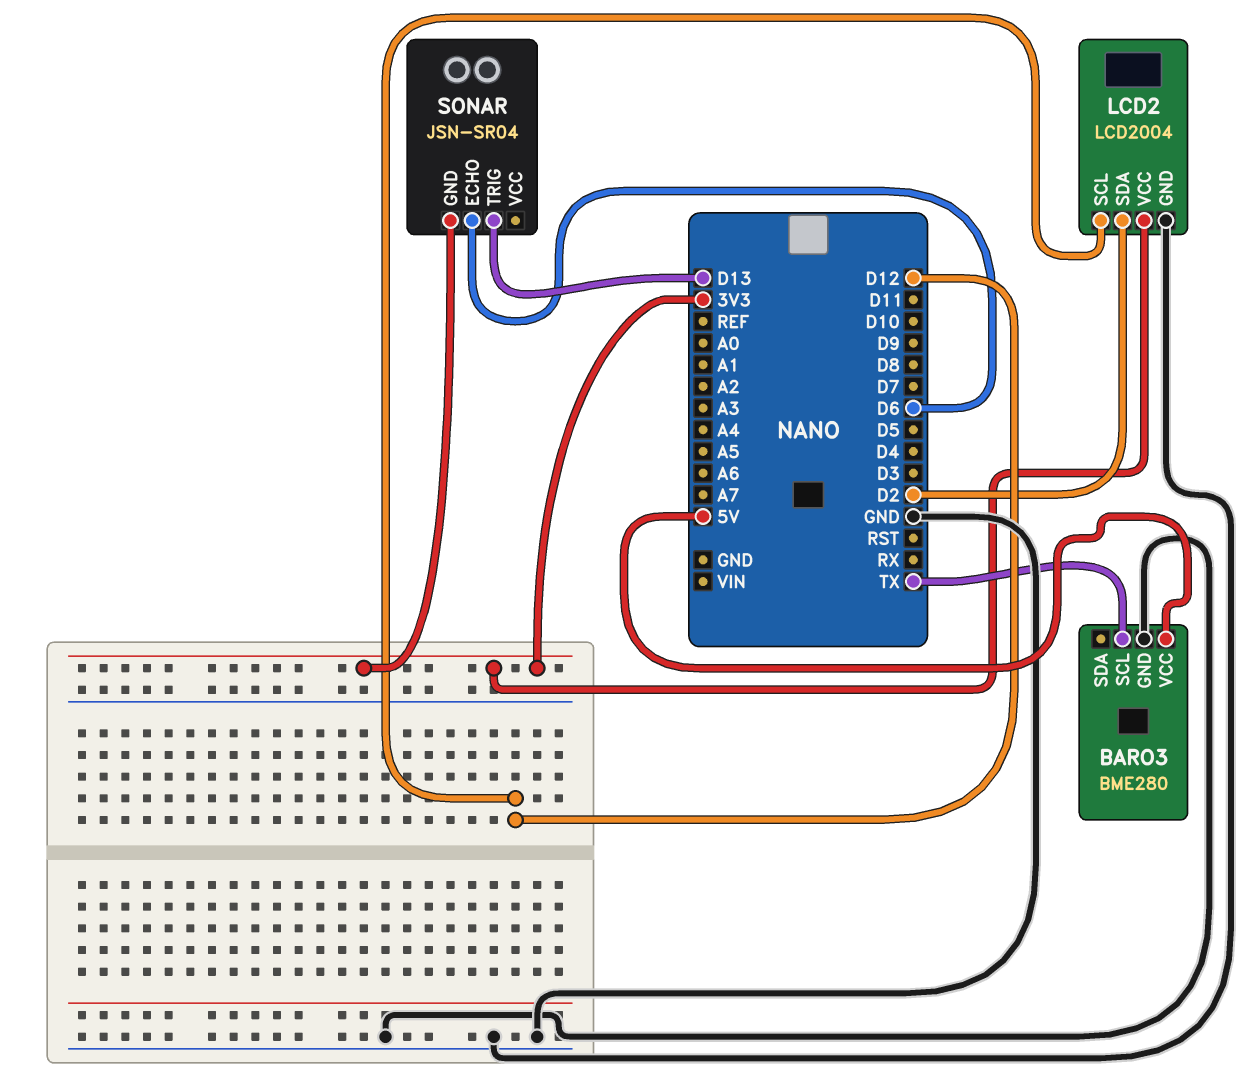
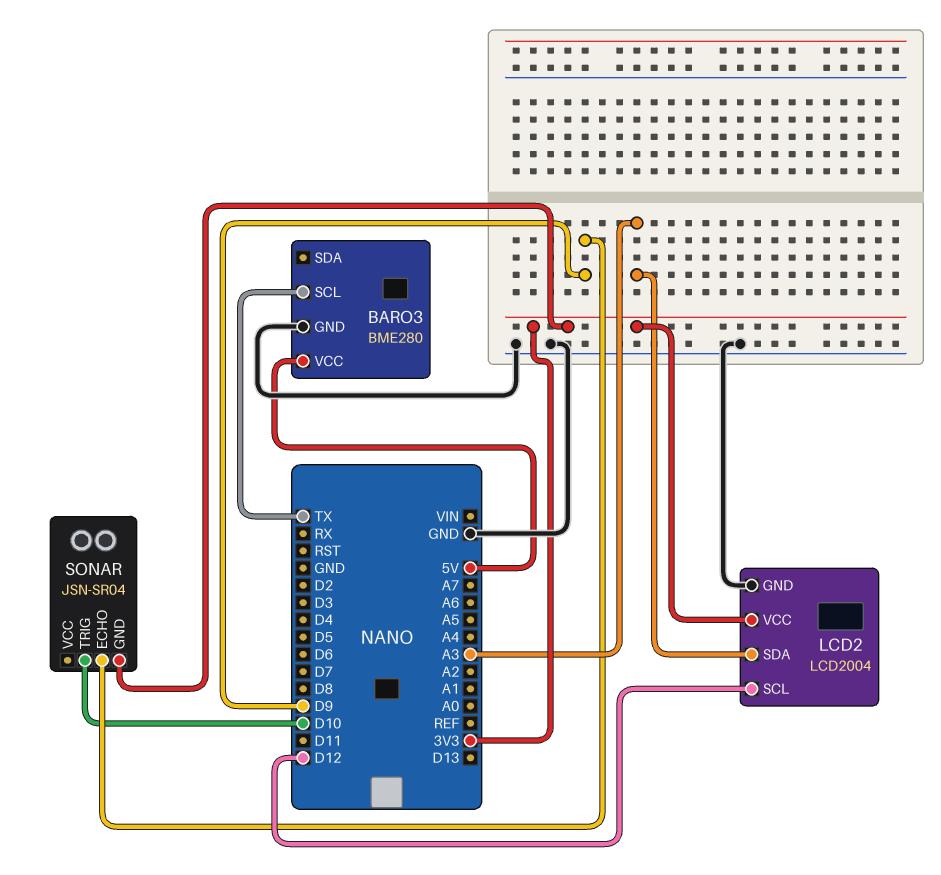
LCD2 pin SDA: D2 -> A3
SONAR pin ECHO: D6 -> D9
SONAR pin TRIG: D13 -> D10

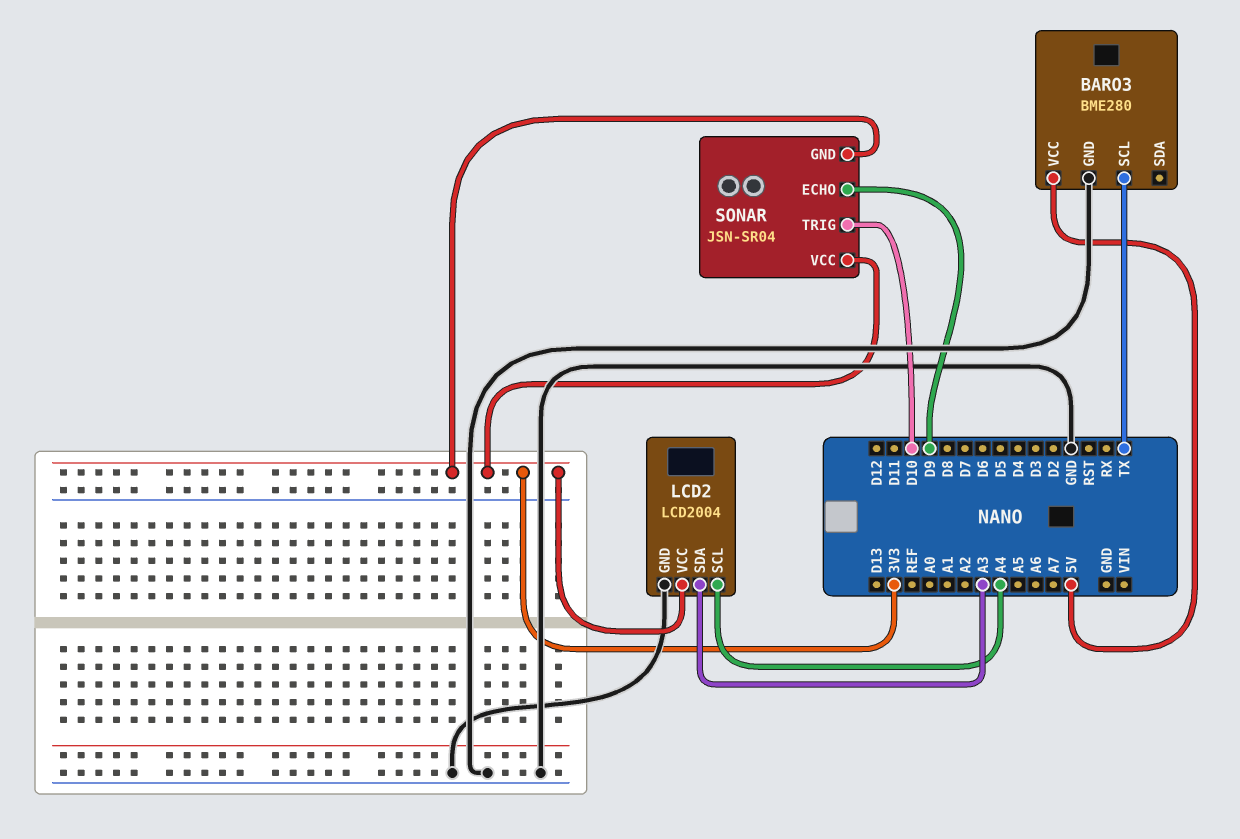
LCD2 pin SCL: D12 -> A4
SONAR pin VCC: none -> 3V3

